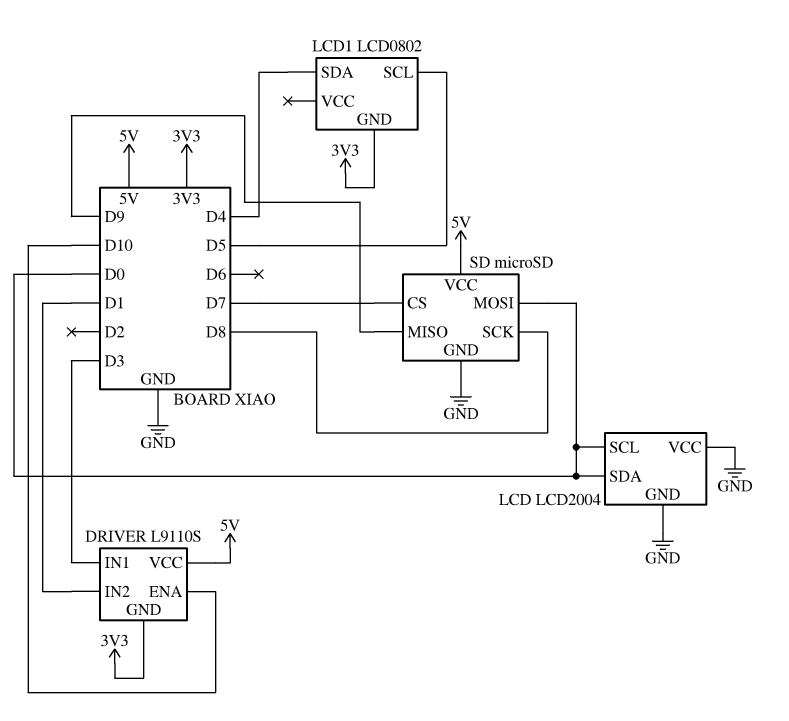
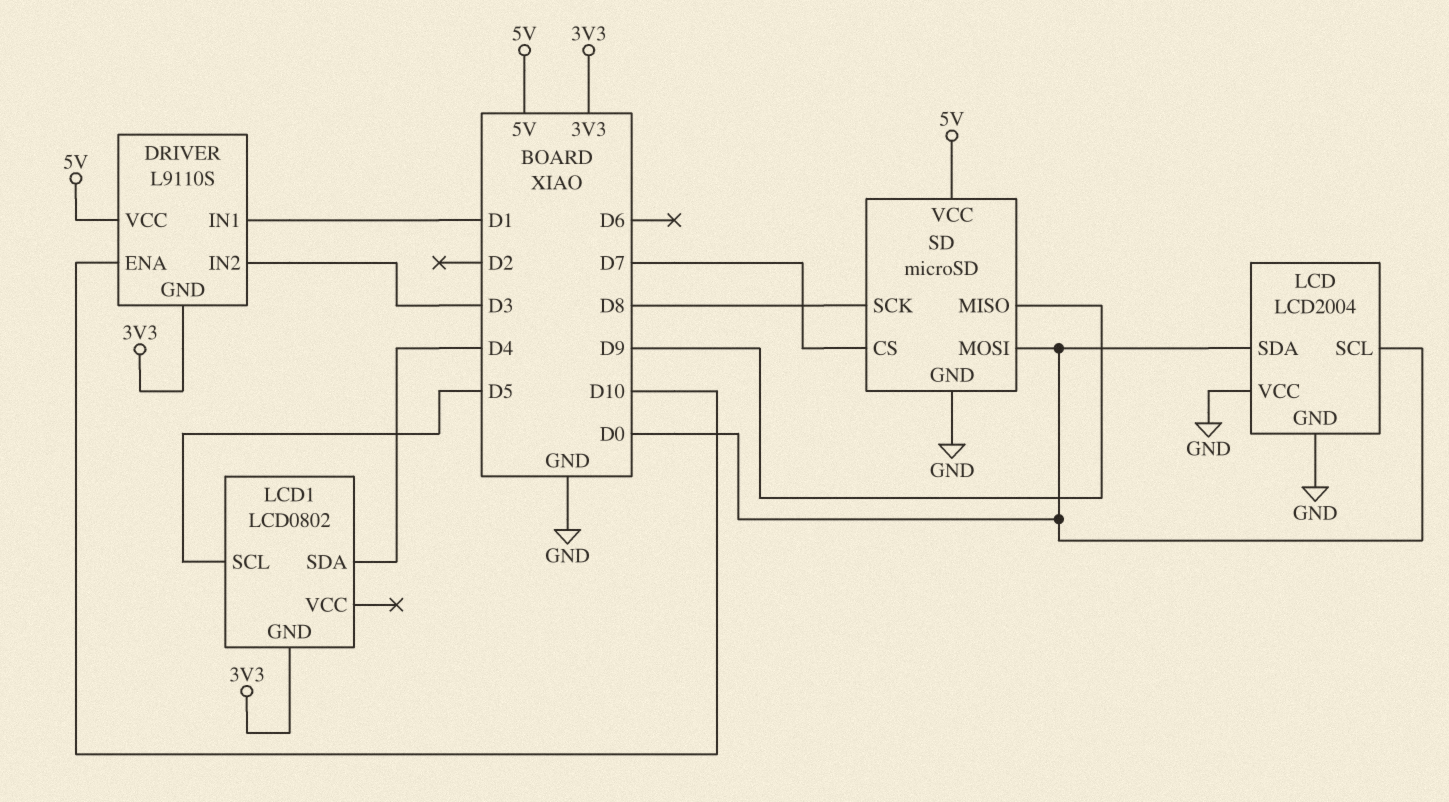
DRIVER pin IN1: D3 -> D1
DRIVER pin IN2: D1 -> D3

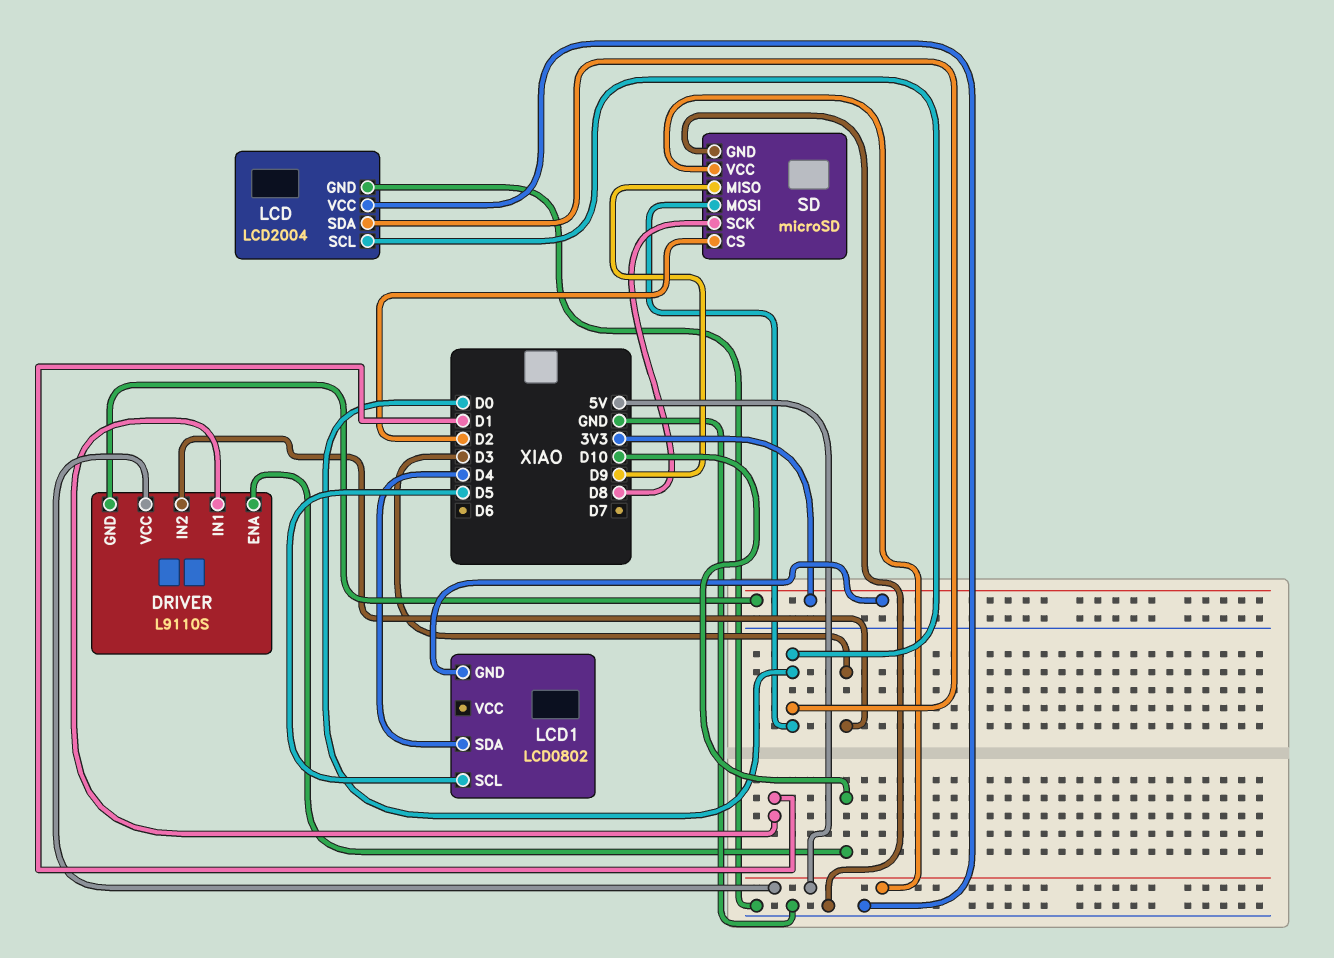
SD pin CS: D7 -> D2

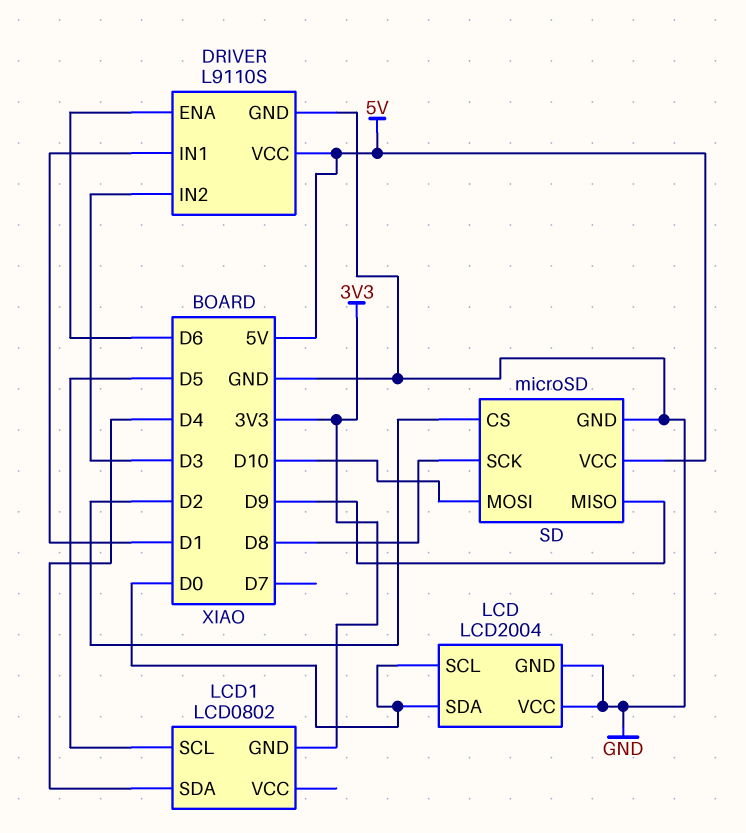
DRIVER pin ENA: D10 -> D6
DRIVER pin GND: 3V3 -> GND
SD pin MOSI: D0 -> D10

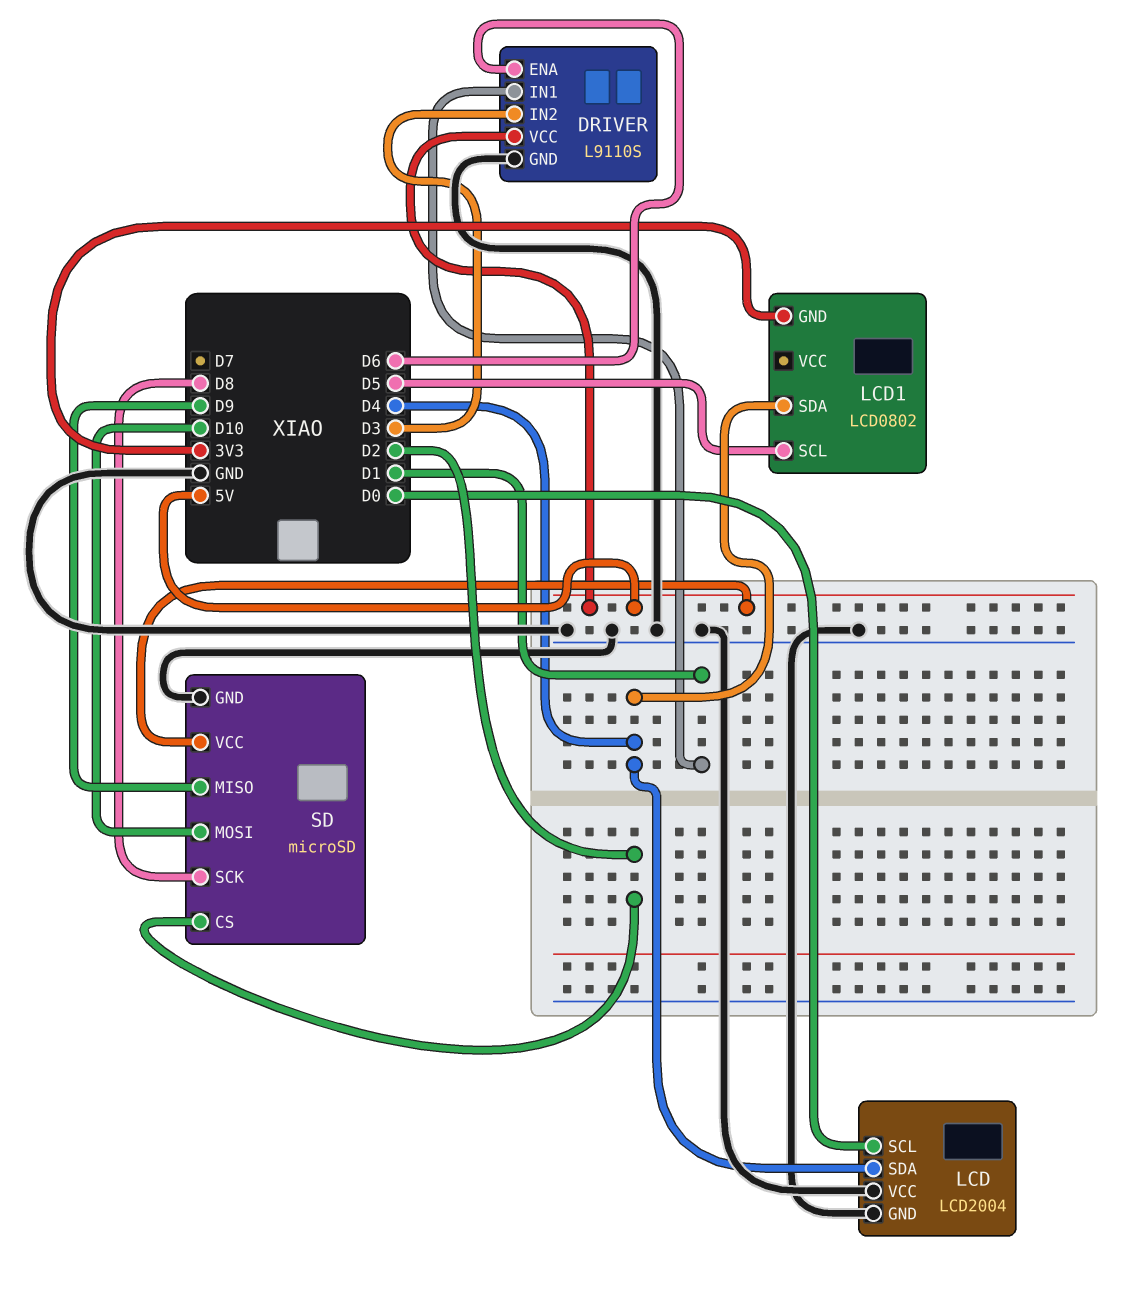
LCD pin SDA: D0 -> D4

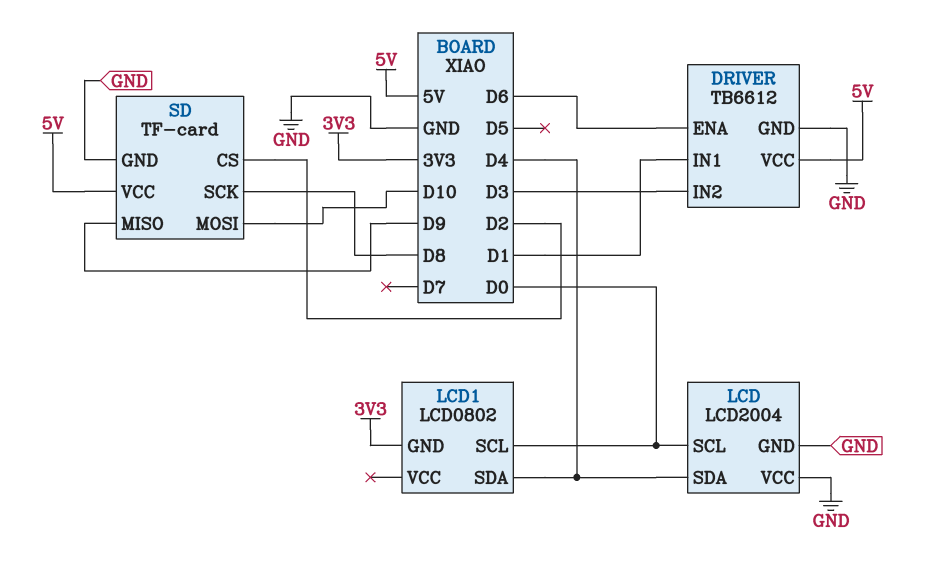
DRIVER: L9110S -> TB6612
LCD1 pin SCL: D5 -> D0
SD: microSD -> TF-card

